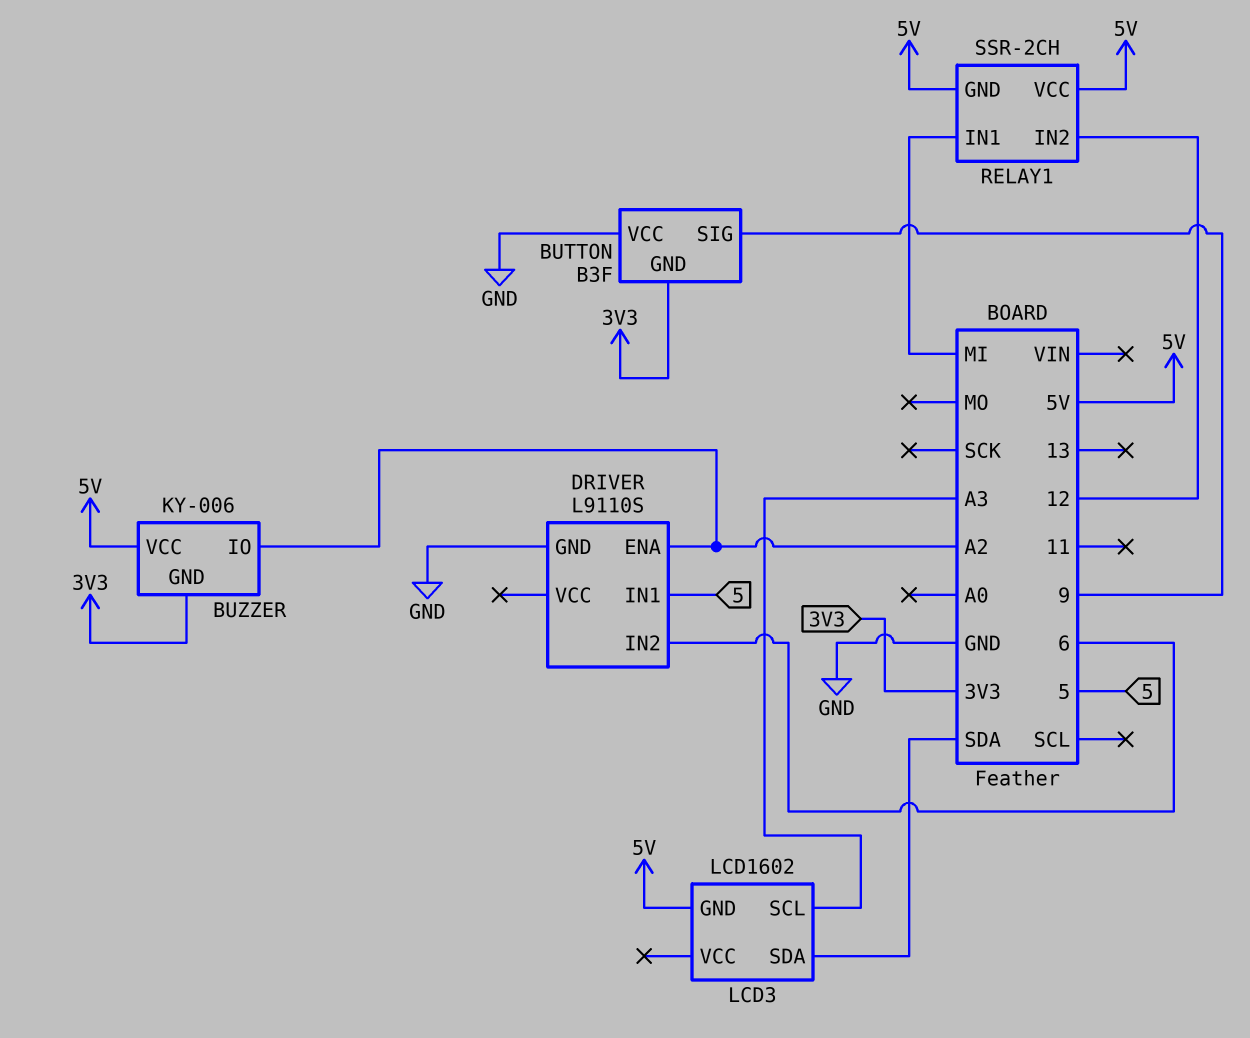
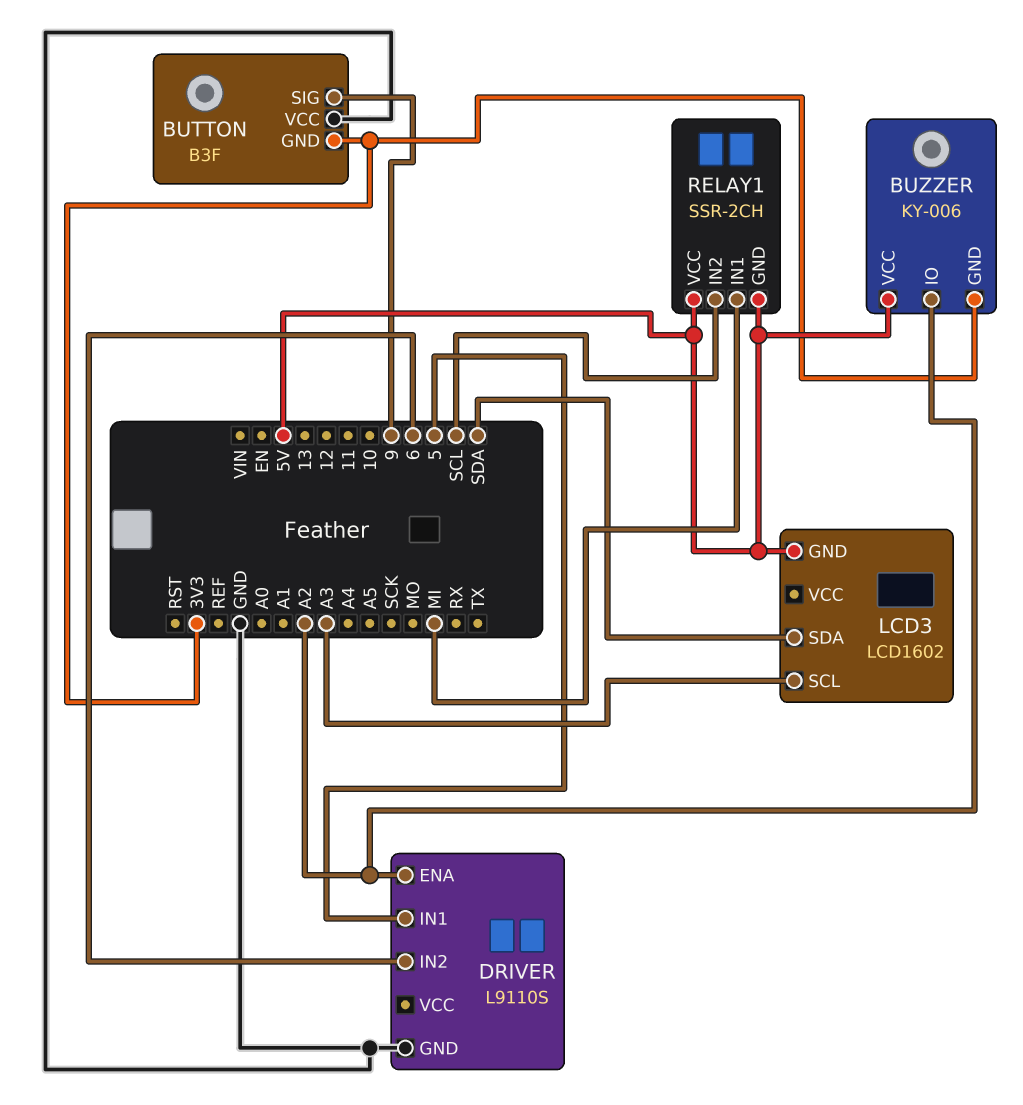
RELAY1 pin IN2: 12 -> SCL

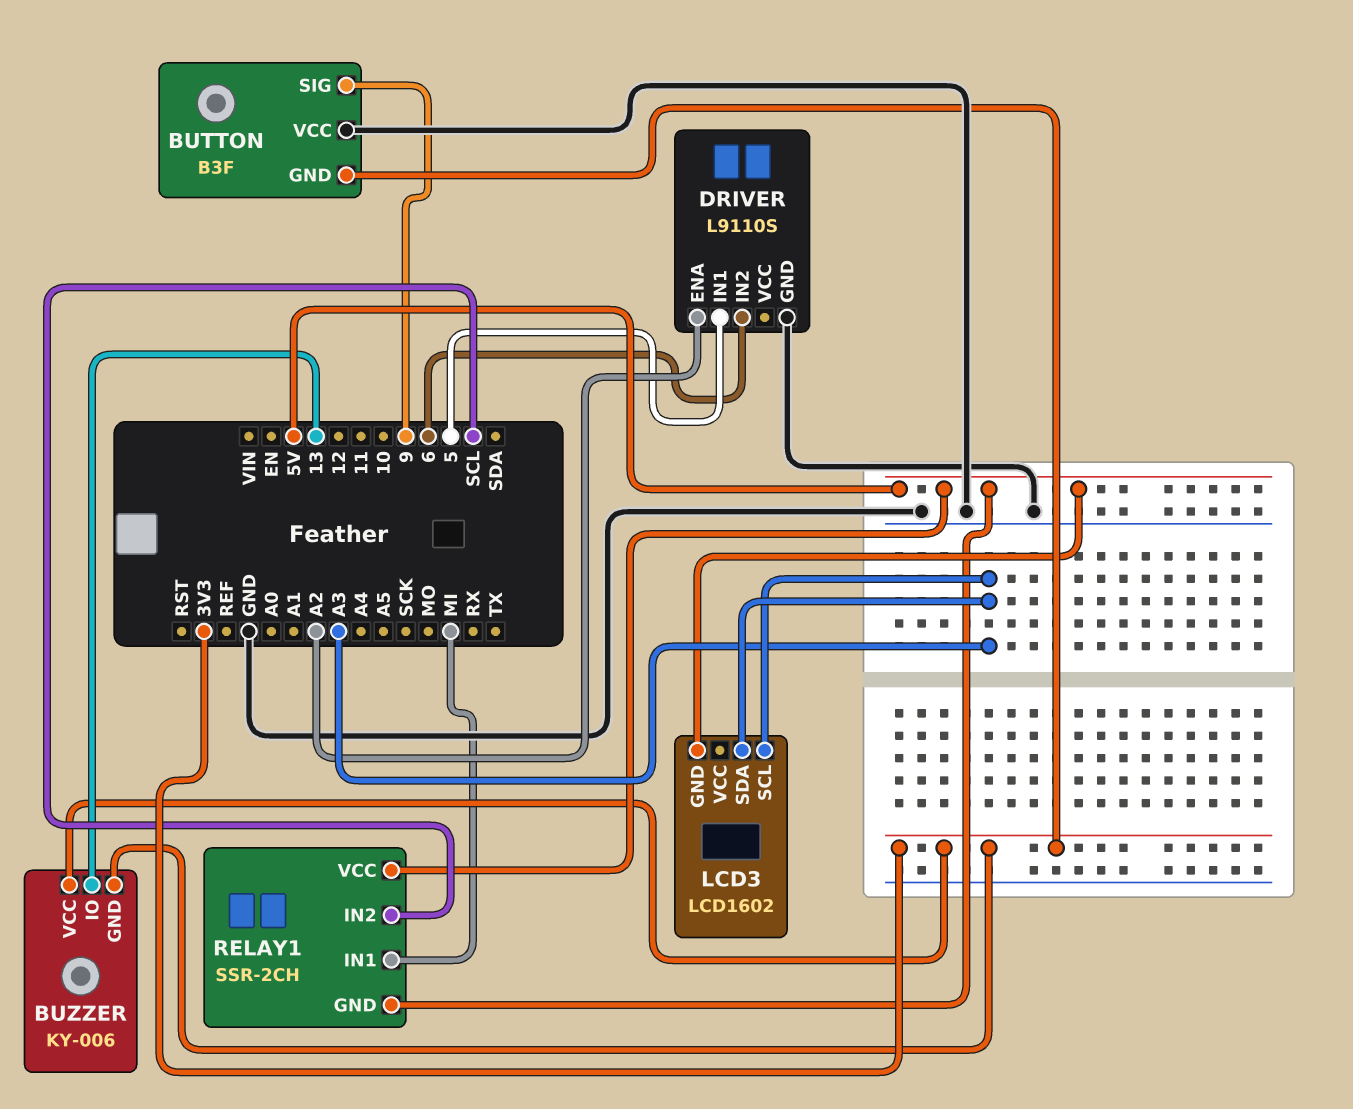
BUZZER pin IO: A2 -> 13
BUZZER pin VCC: 5V -> 3V3
LCD3 pin SDA: SDA -> A3

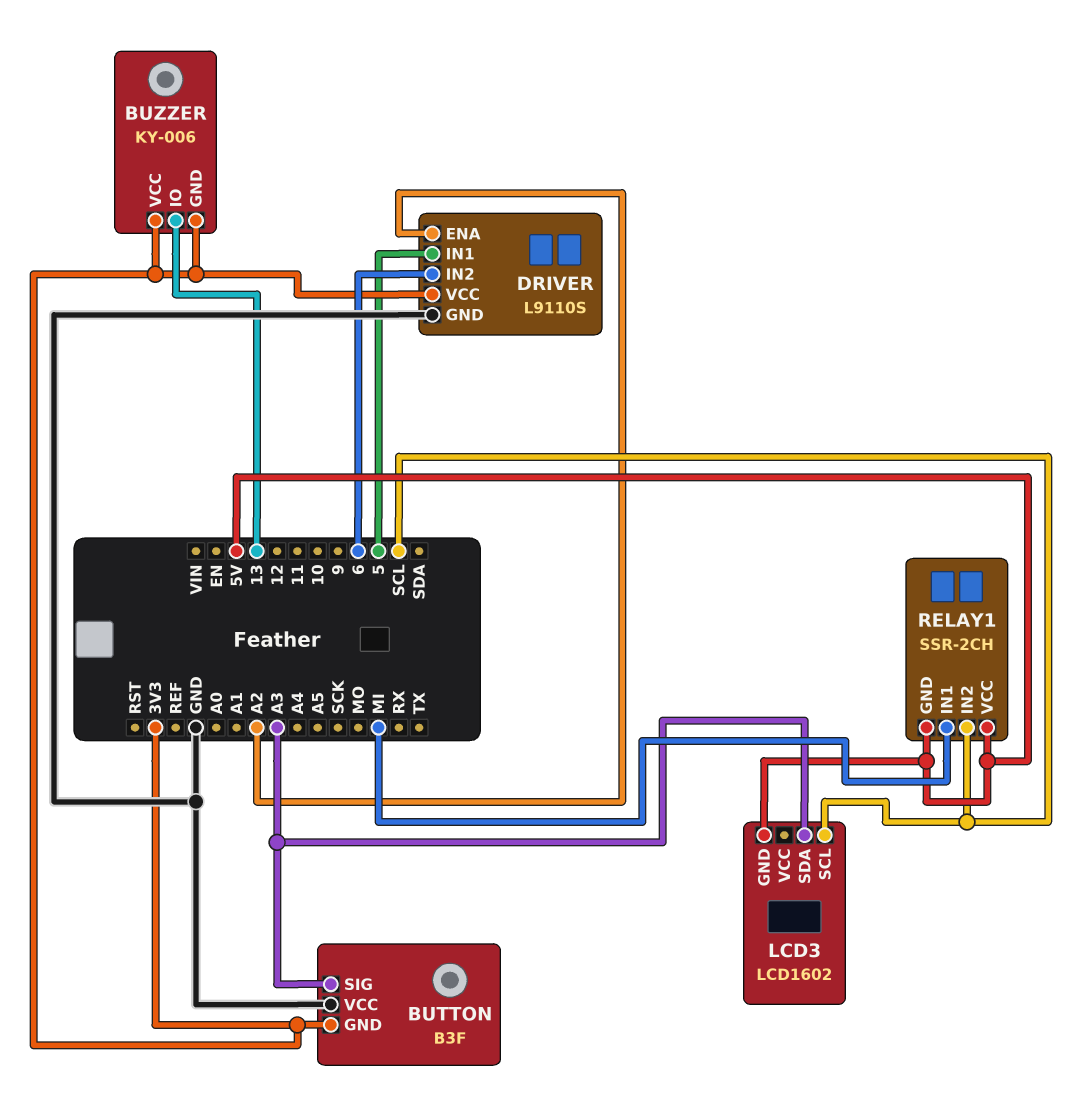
BUTTON pin SIG: 9 -> A3
DRIVER pin VCC: none -> 3V3
LCD3 pin SCL: A3 -> SCL

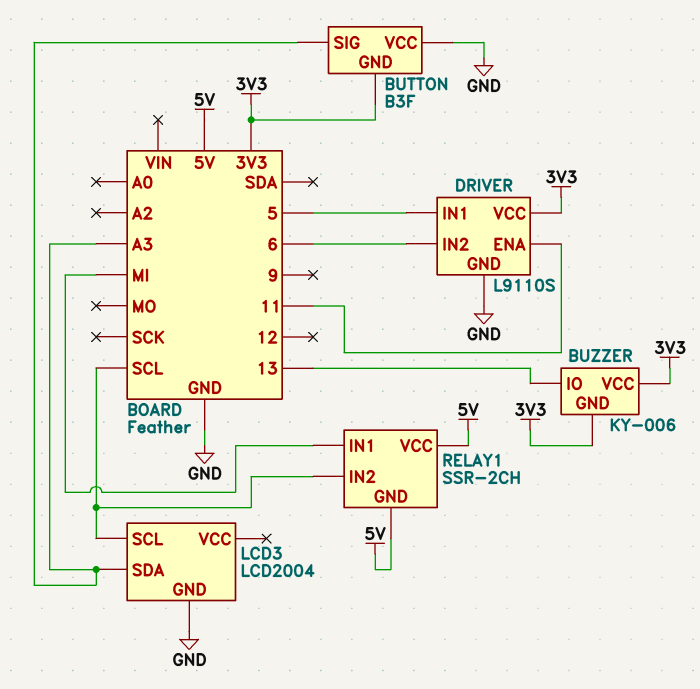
DRIVER pin ENA: A2 -> 11
LCD3: LCD1602 -> LCD2004
LCD3 pin GND: 5V -> GND

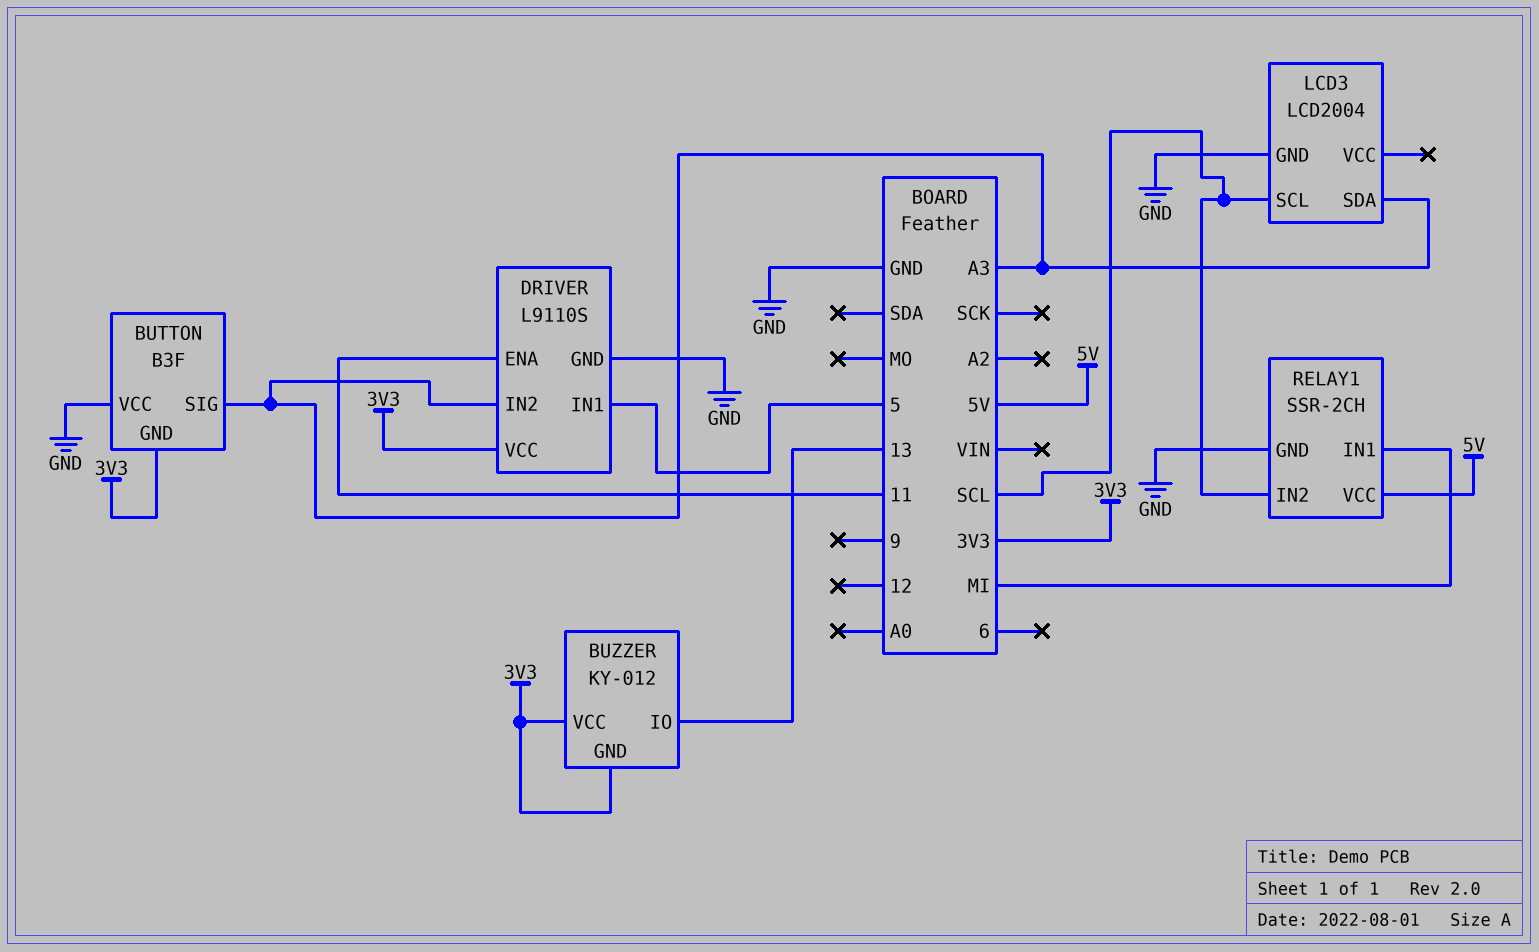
BUZZER: KY-006 -> KY-012
DRIVER pin IN2: 6 -> A3
RELAY1 pin GND: 5V -> GND

